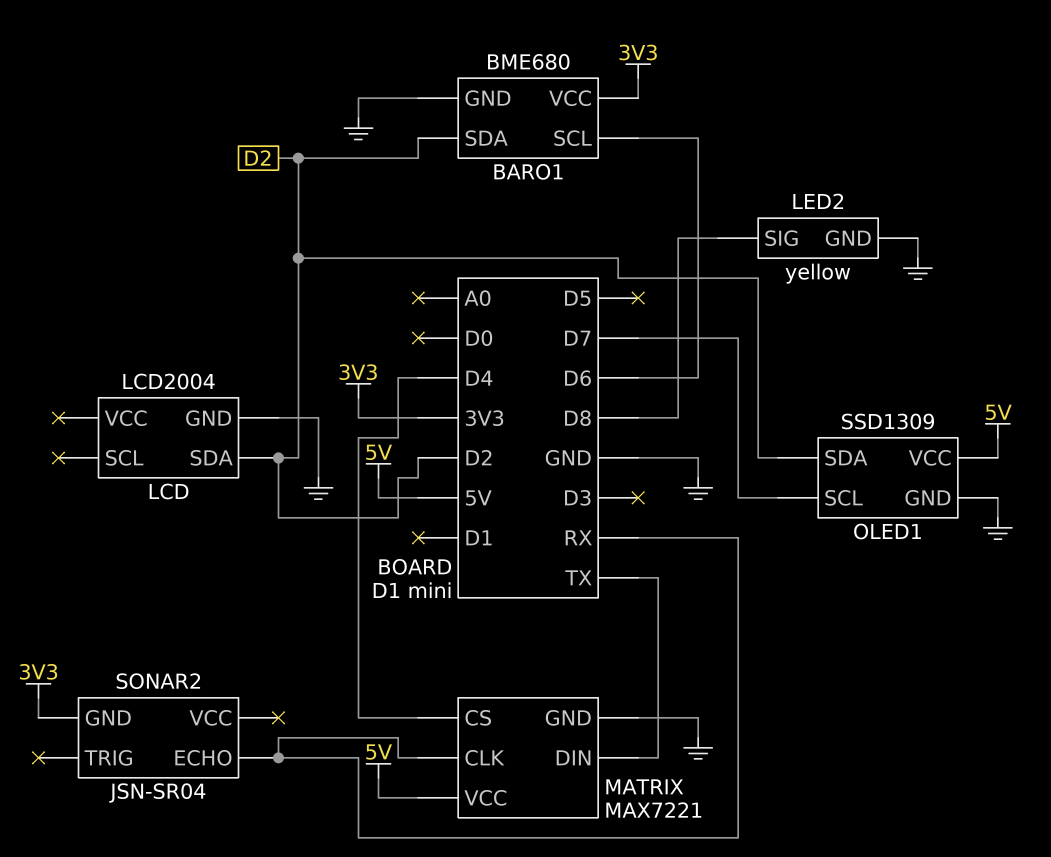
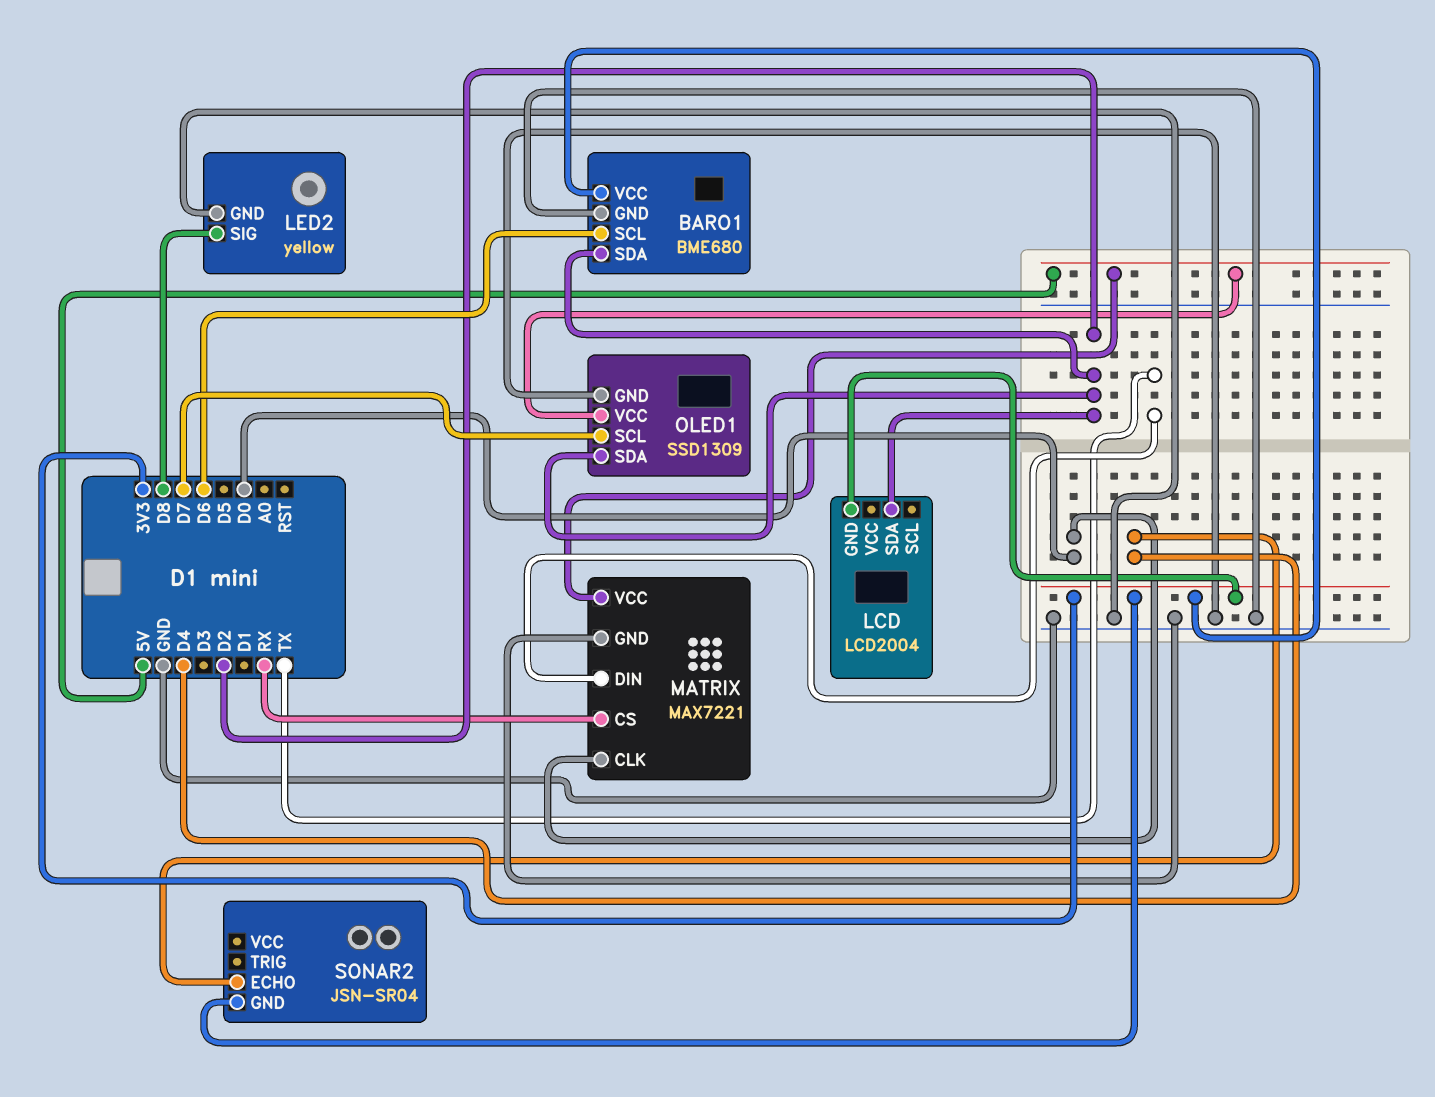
LCD pin GND: GND -> 3V3
MATRIX pin CLK: RX -> D0
MATRIX pin CS: D4 -> RX
SONAR2 pin ECHO: RX -> D4

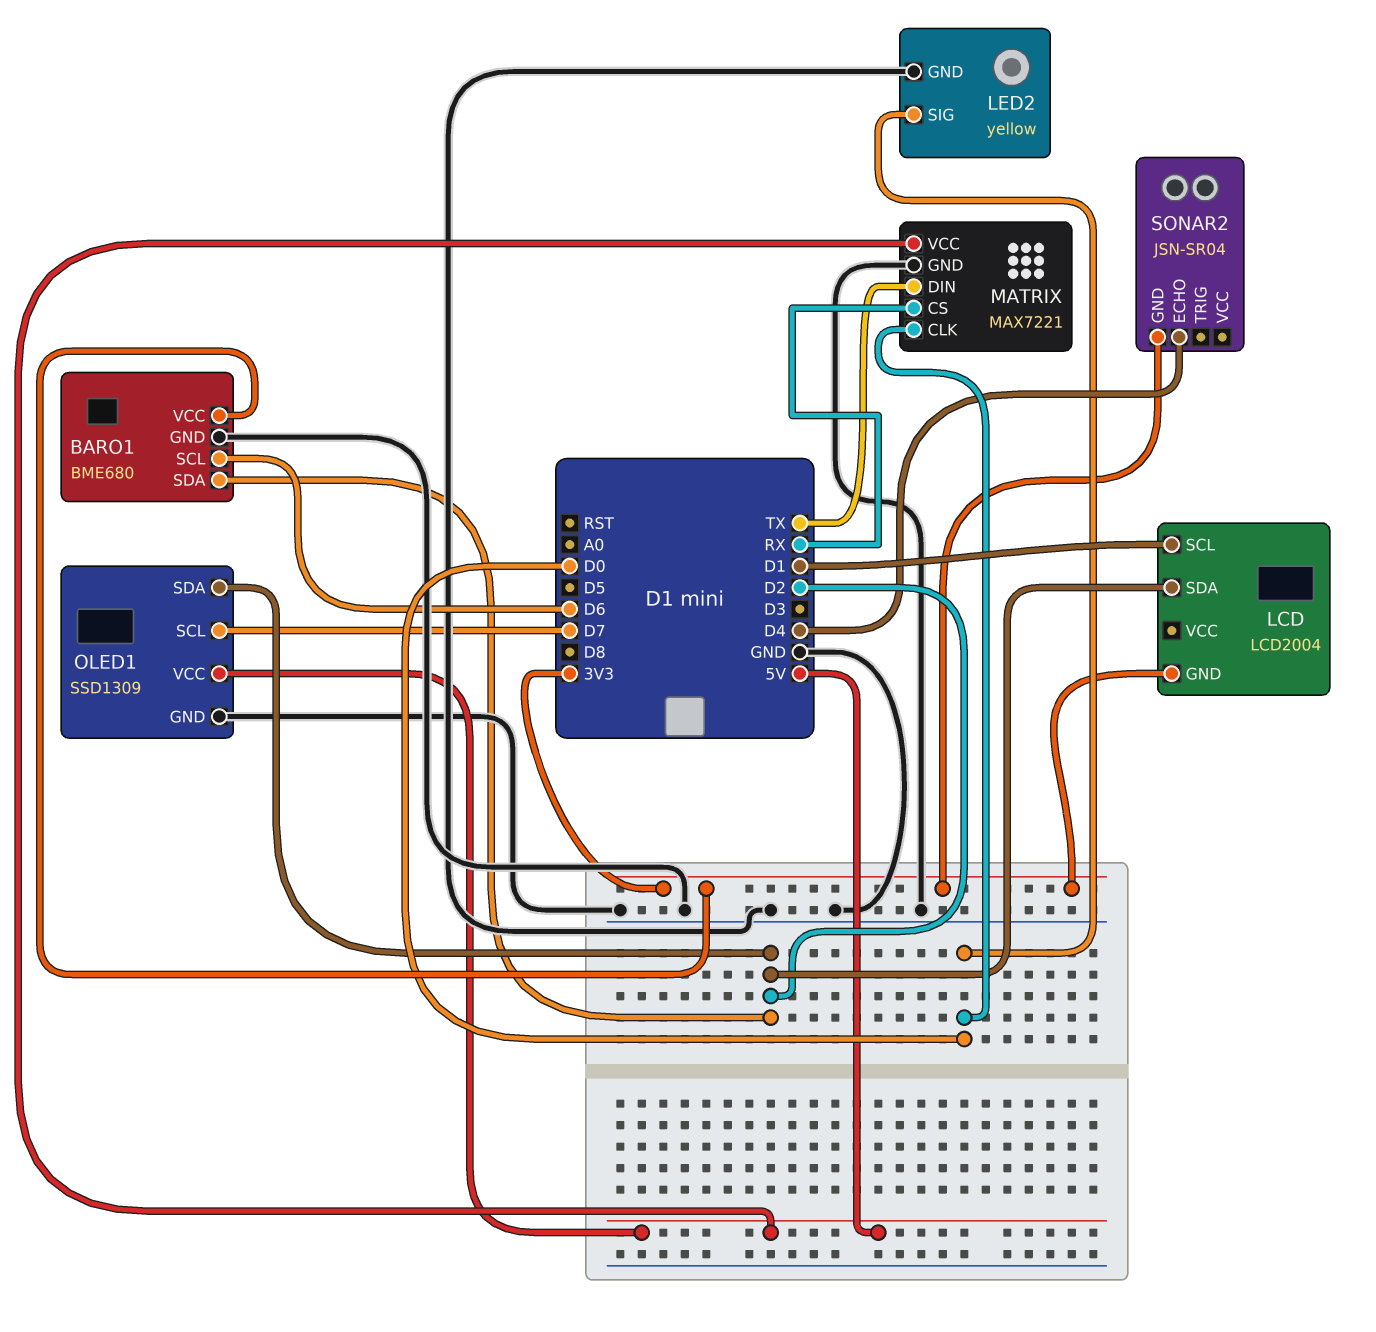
LCD pin SCL: none -> D1
LED2 pin SIG: D8 -> D0

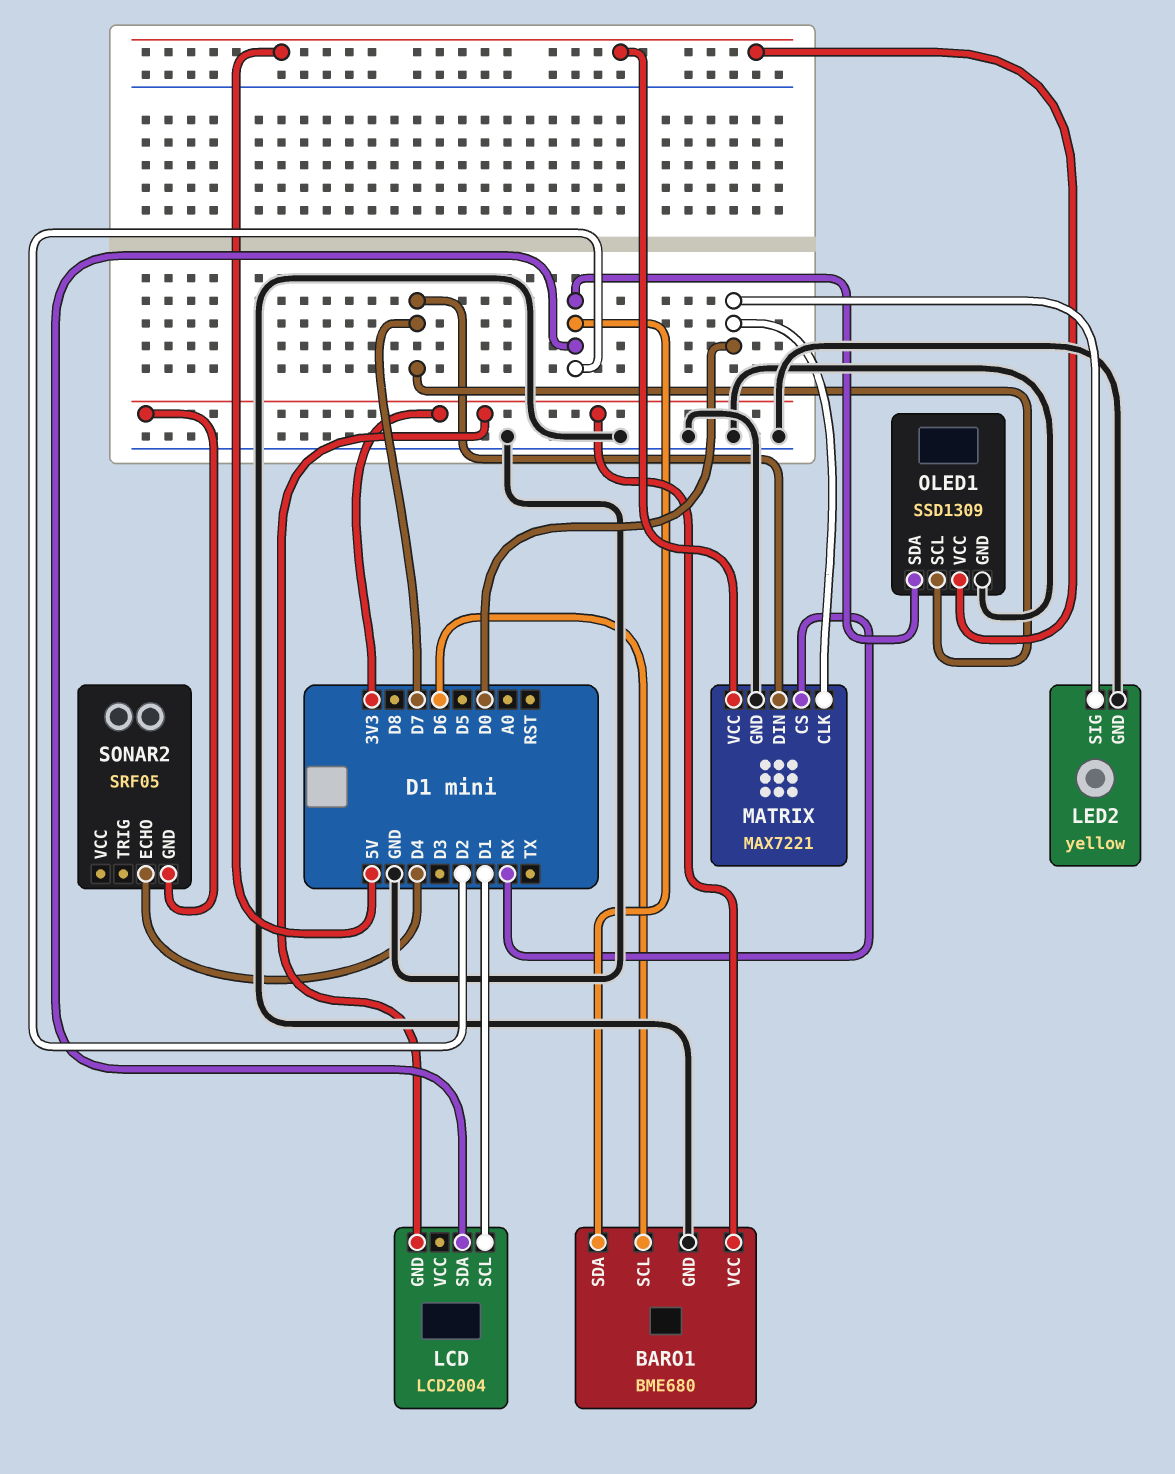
MATRIX pin DIN: TX -> D7
SONAR2: JSN-SR04 -> SRF05

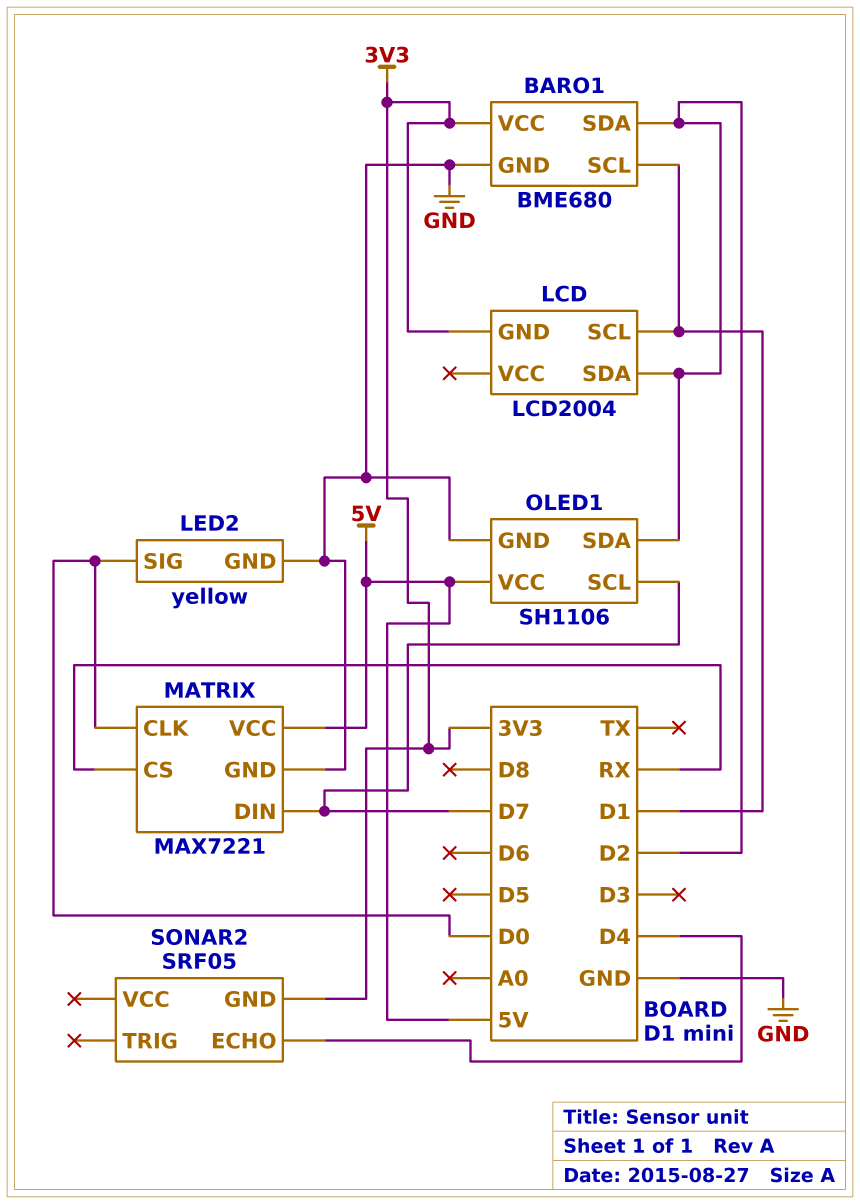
BARO1 pin SCL: D6 -> D1
OLED1: SSD1309 -> SH1106

